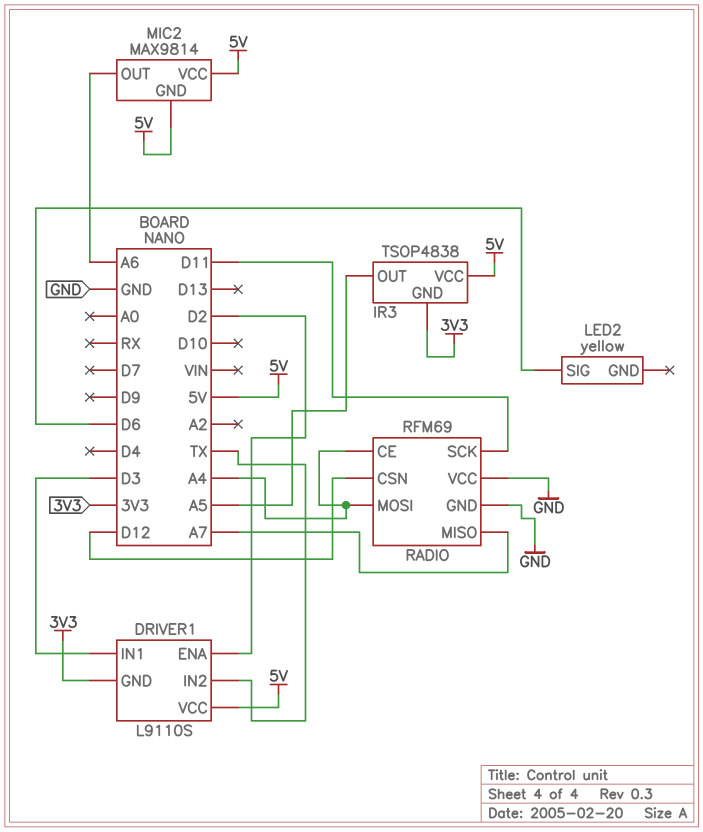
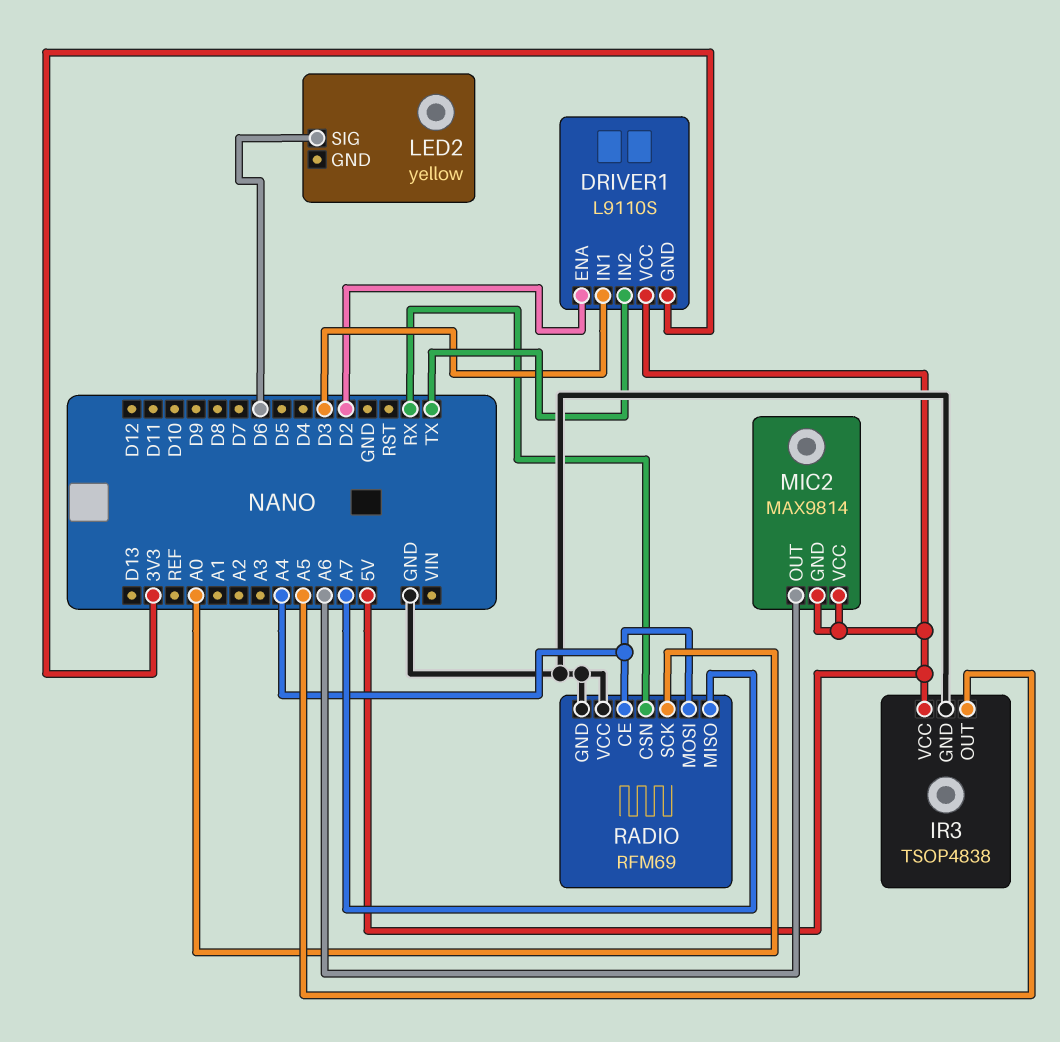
IR3 pin GND: 3V3 -> GND
RADIO pin CSN: D12 -> RX
RADIO pin SCK: D11 -> A0

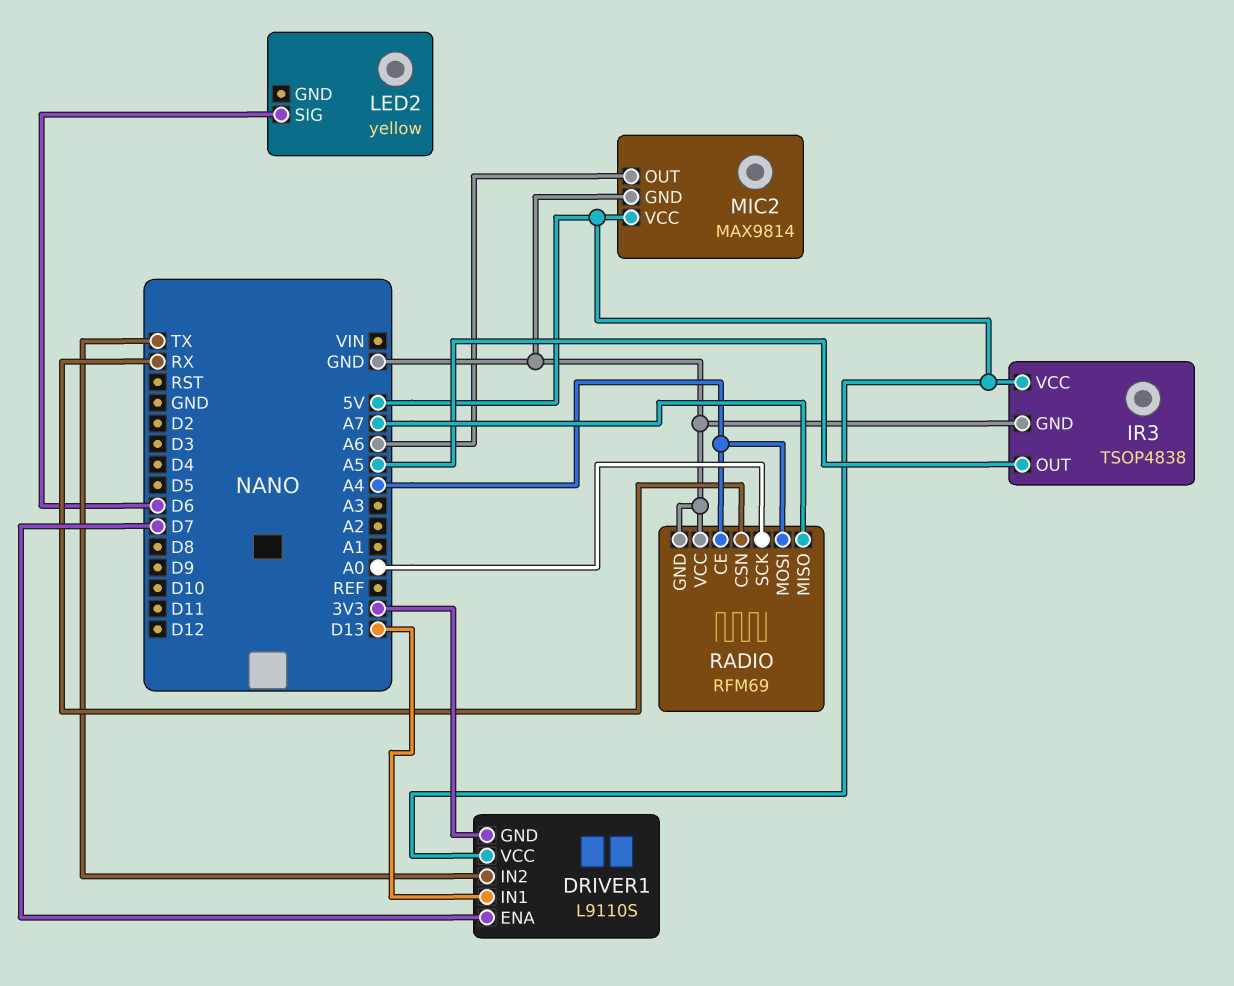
DRIVER1 pin ENA: D2 -> D7
DRIVER1 pin IN1: D3 -> D13
MIC2 pin GND: 5V -> GND

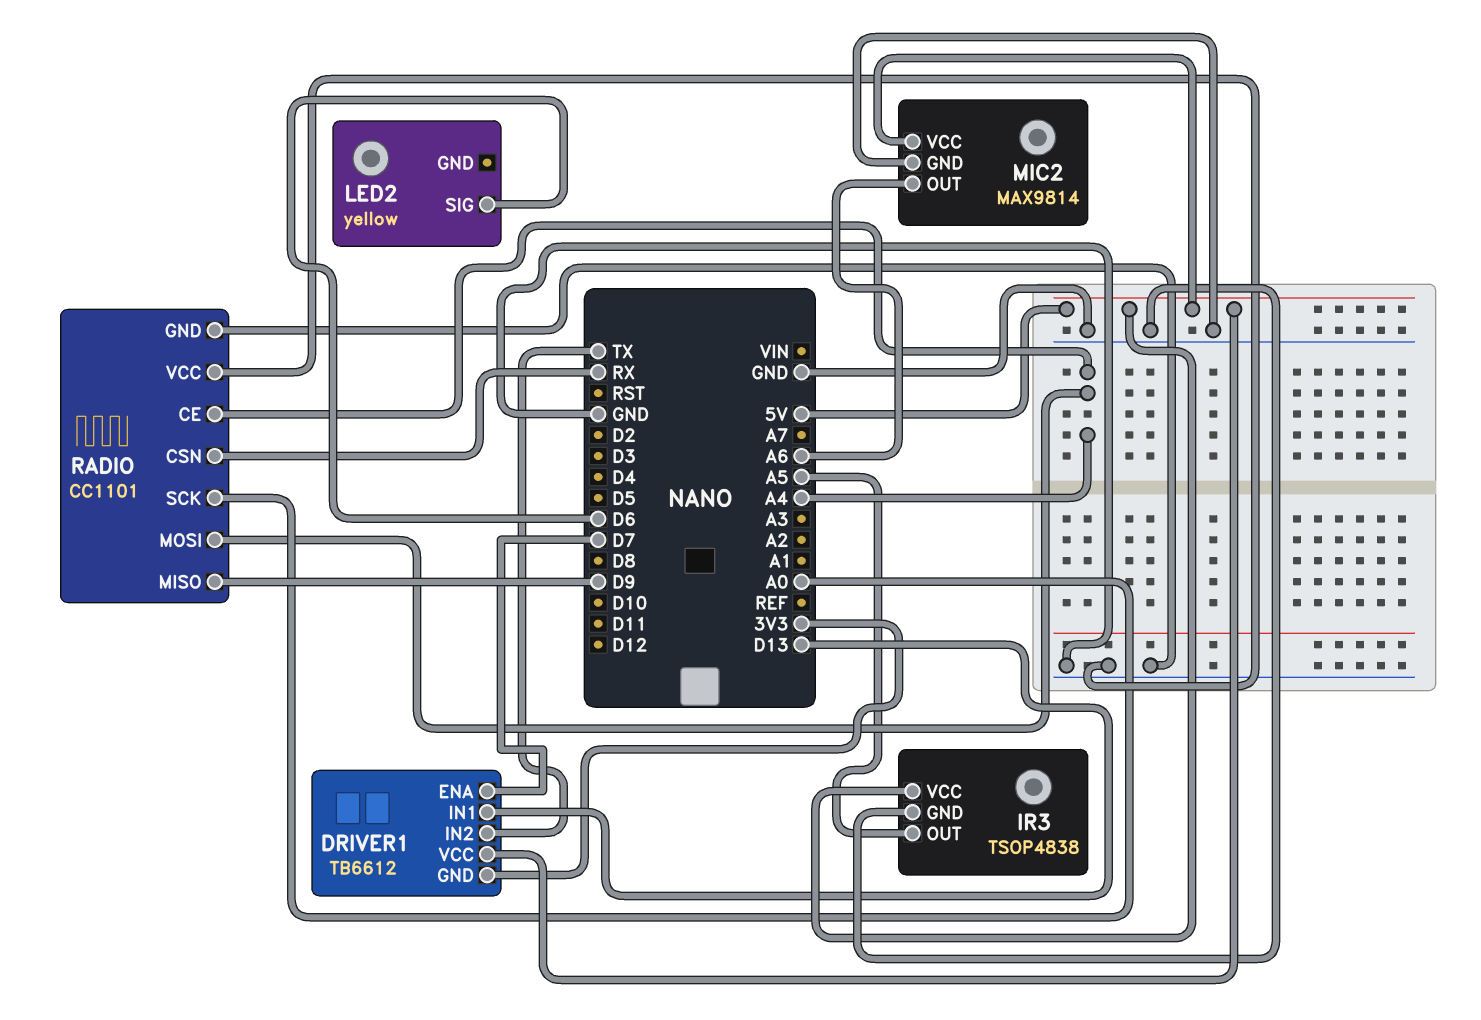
DRIVER1: L9110S -> TB6612
RADIO: RFM69 -> CC1101
RADIO pin MISO: A7 -> D9

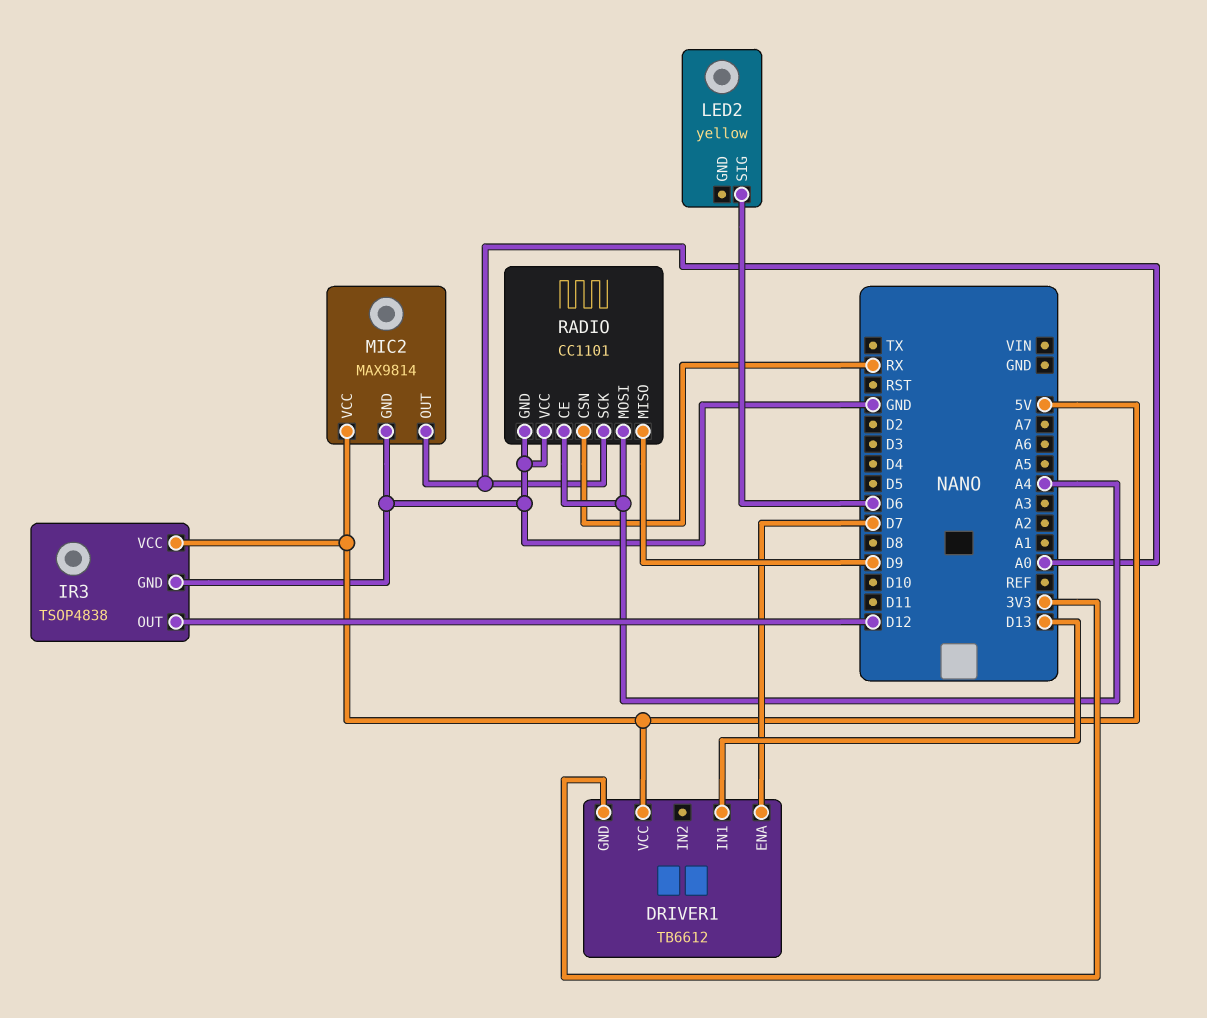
DRIVER1 pin IN2: TX -> none
IR3 pin OUT: A5 -> D12
MIC2 pin OUT: A6 -> A0

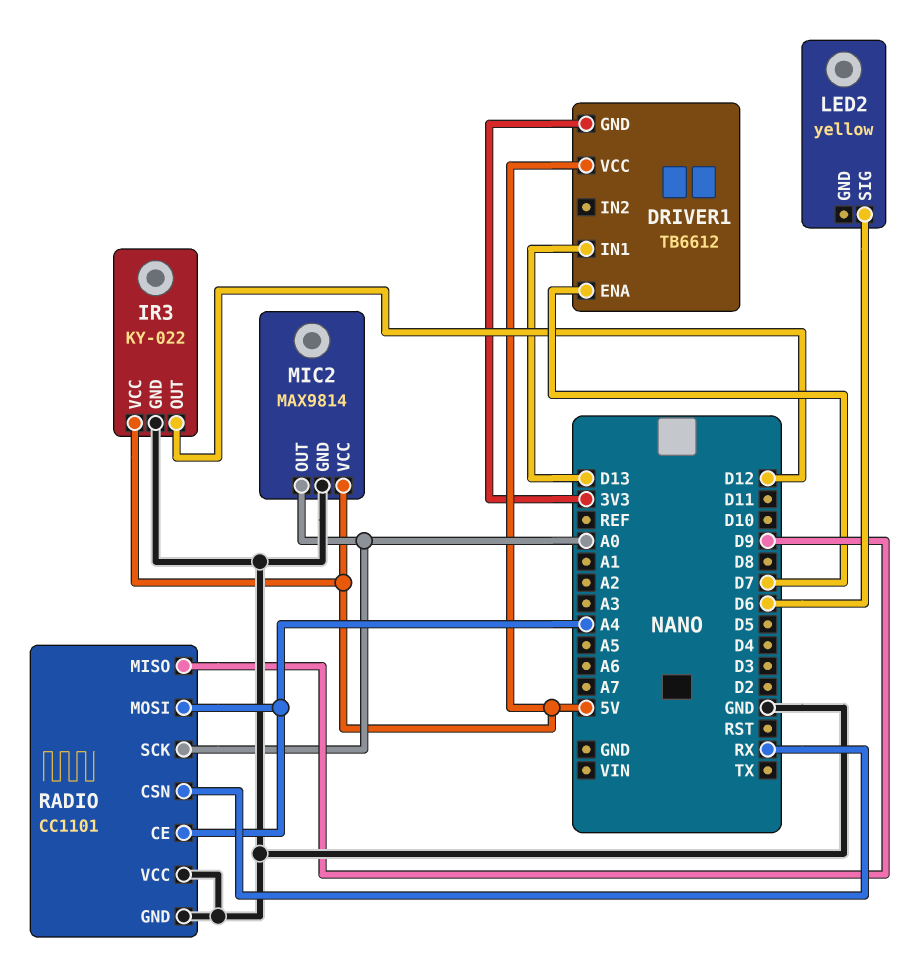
IR3: TSOP4838 -> KY-022

